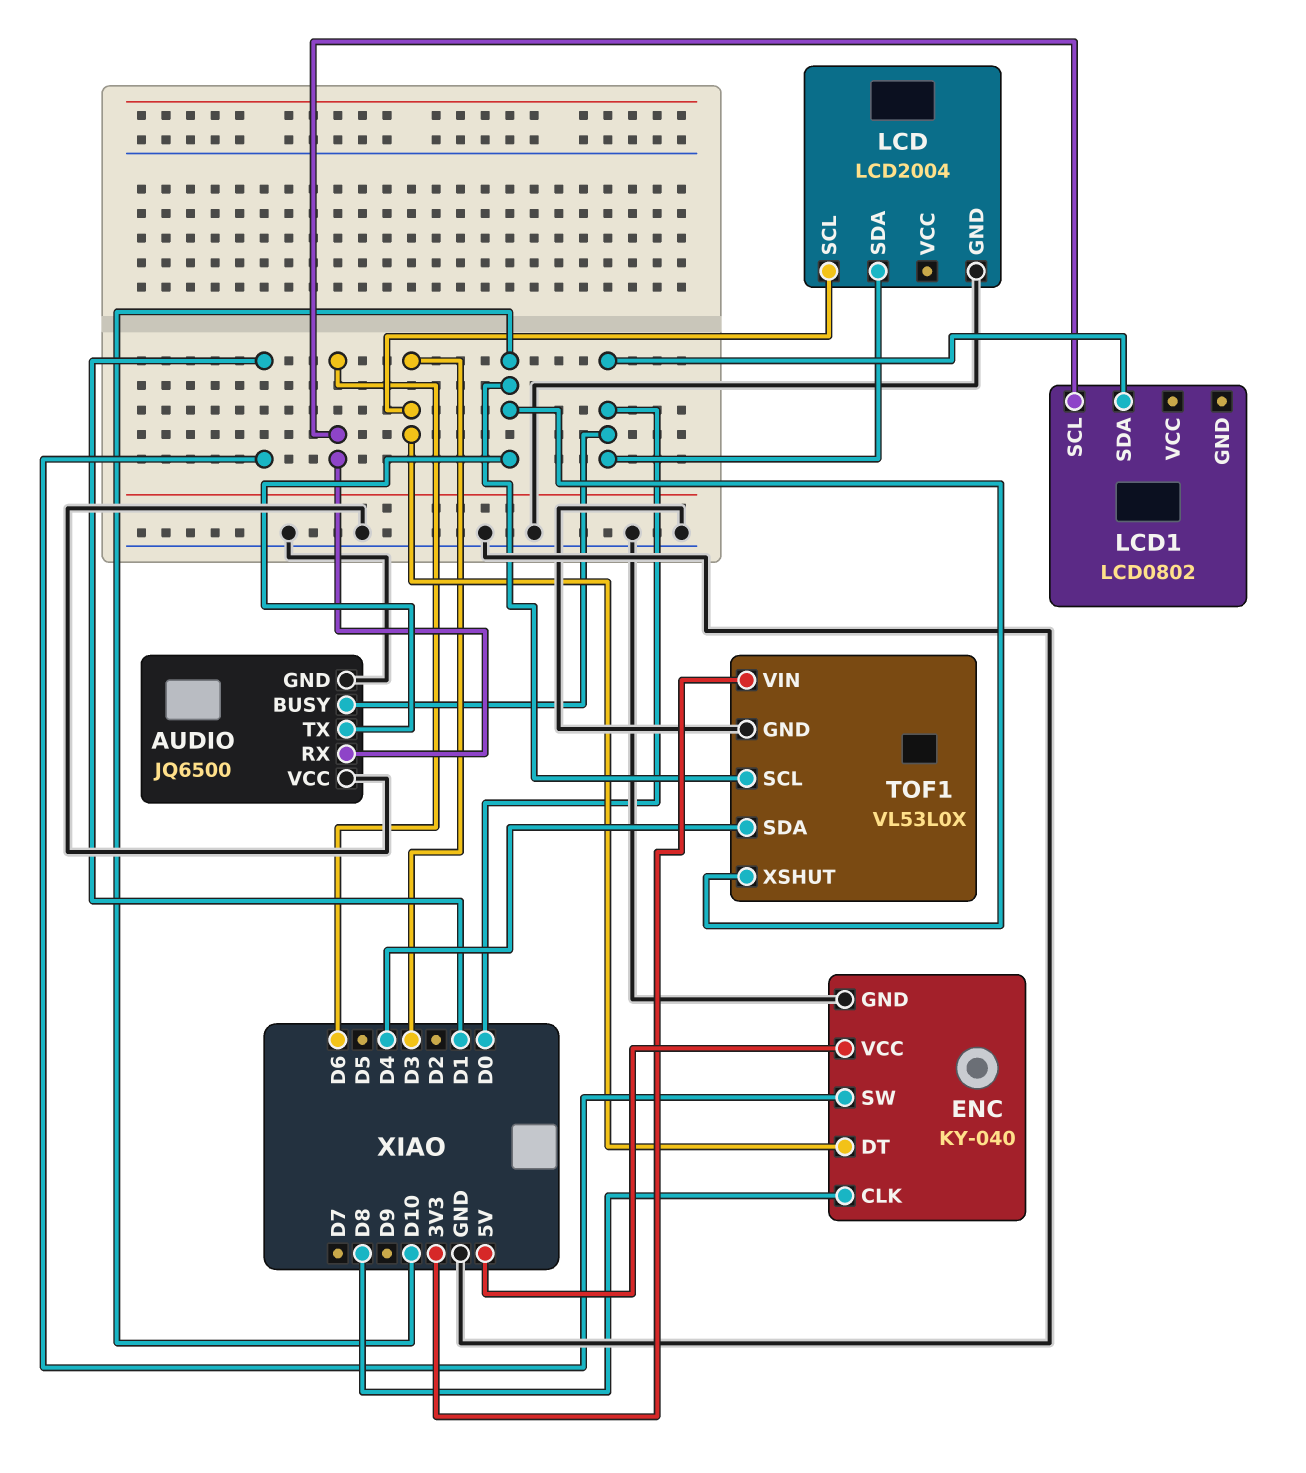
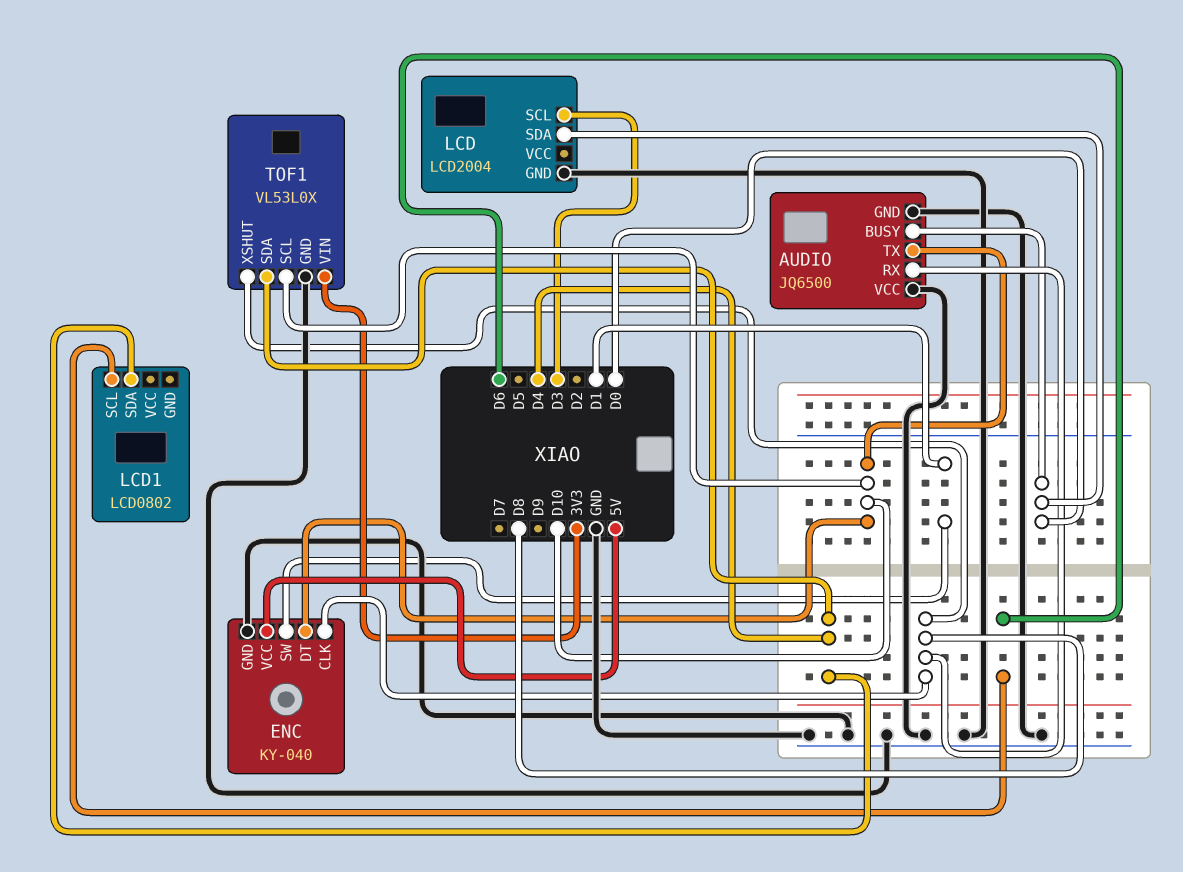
AUDIO pin RX: D6 -> D8
ENC pin DT: D3 -> D10
LCD1 pin SDA: D0 -> D4
TOF1 pin XSHUT: D10 -> D8

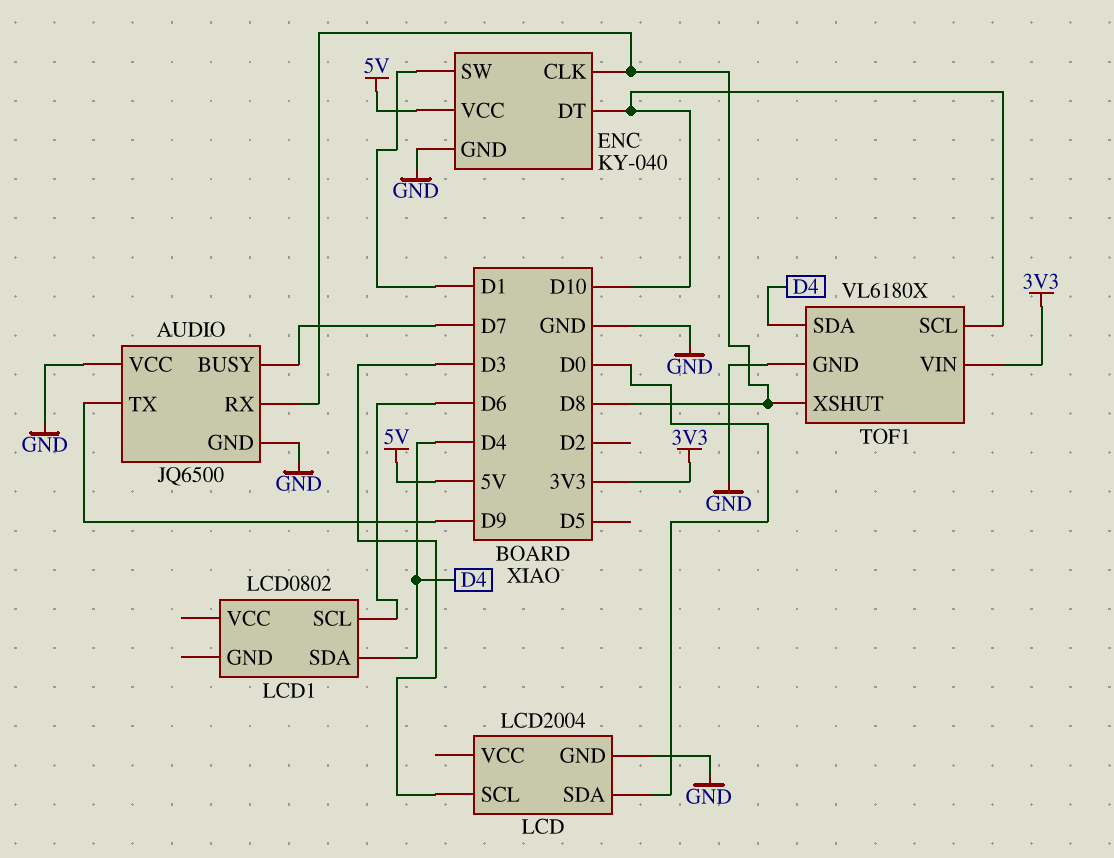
AUDIO pin BUSY: D0 -> D7
AUDIO pin TX: D10 -> D9
TOF1: VL53L0X -> VL6180X

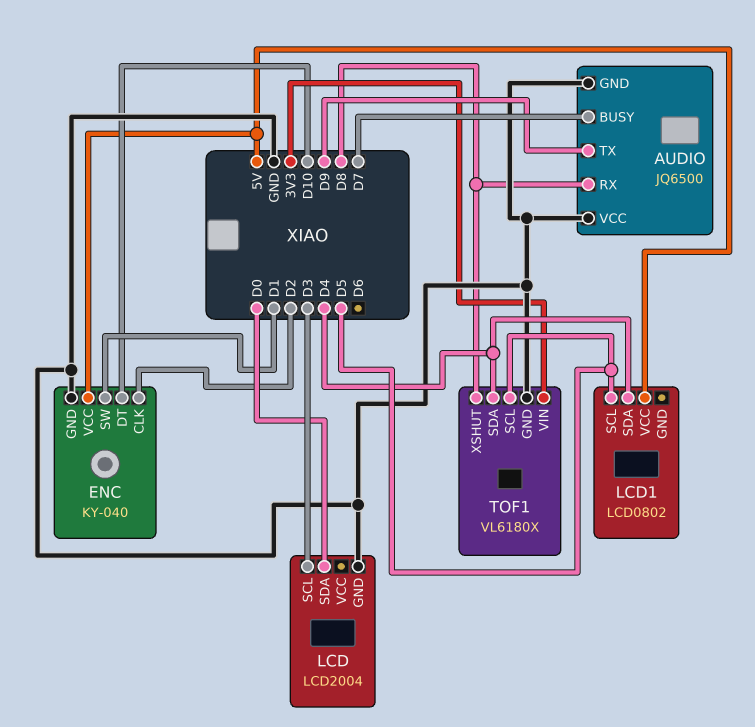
ENC pin CLK: D8 -> D2
LCD1 pin SCL: D6 -> D5
LCD1 pin VCC: none -> 5V
TOF1 pin SCL: D10 -> D5

